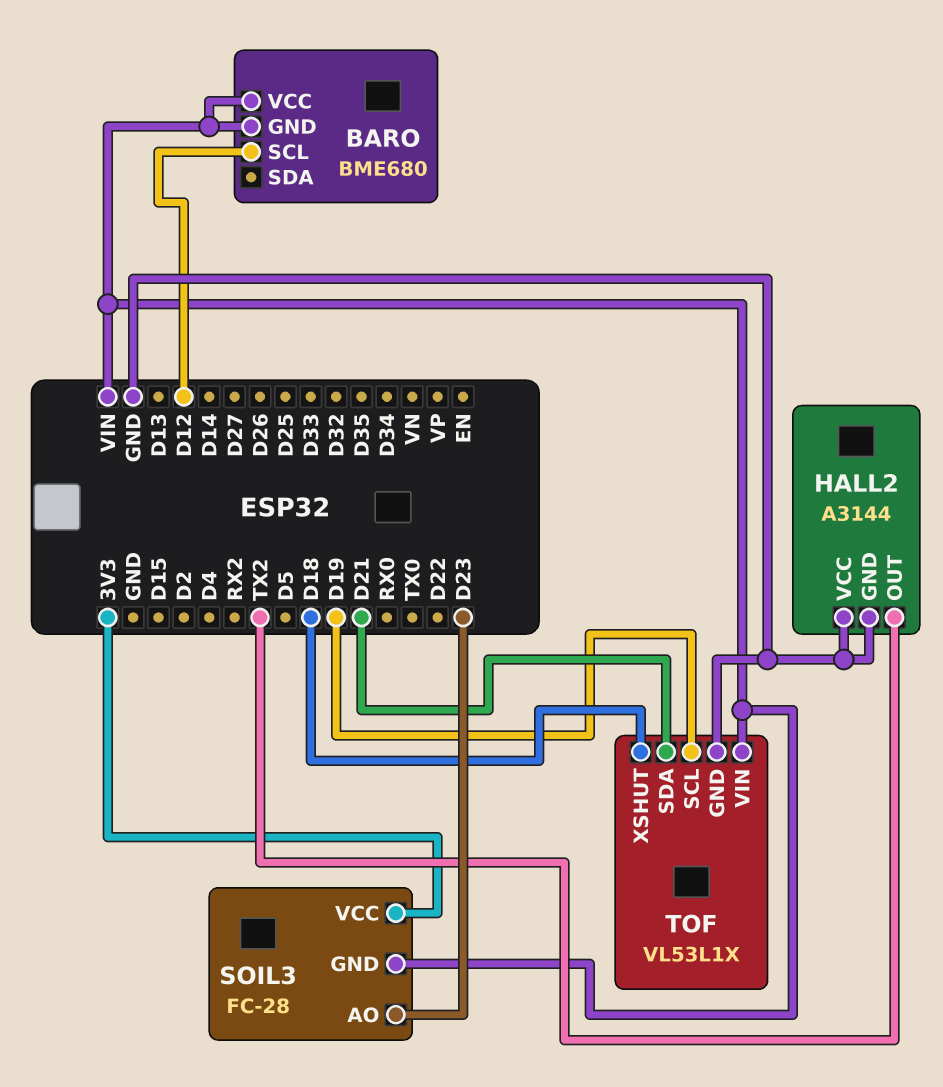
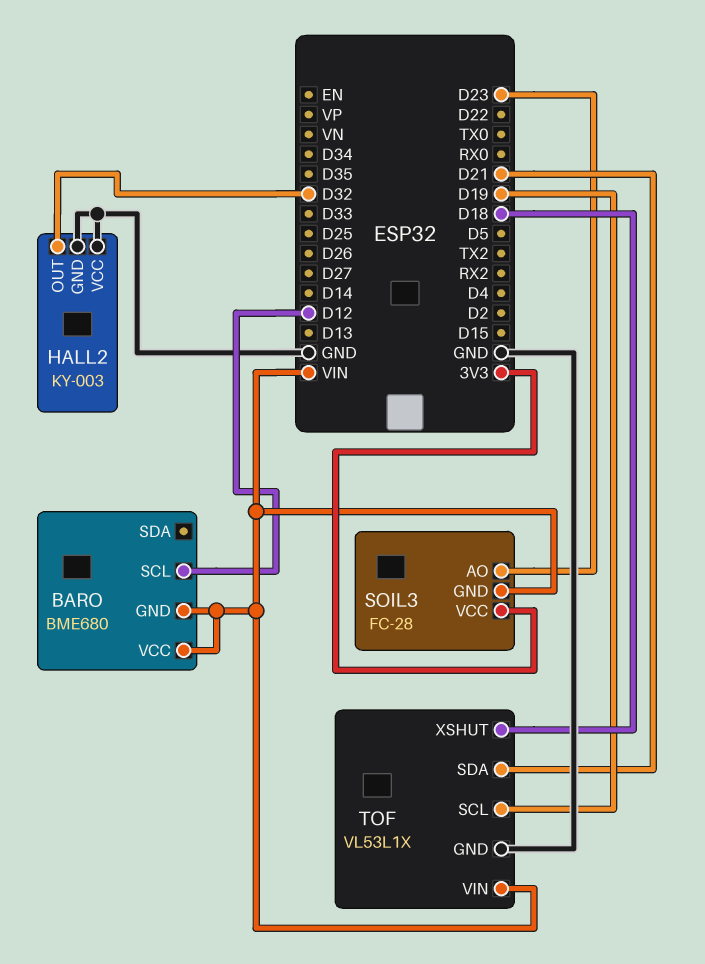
HALL2: A3144 -> KY-003
HALL2 pin OUT: TX2 -> D32

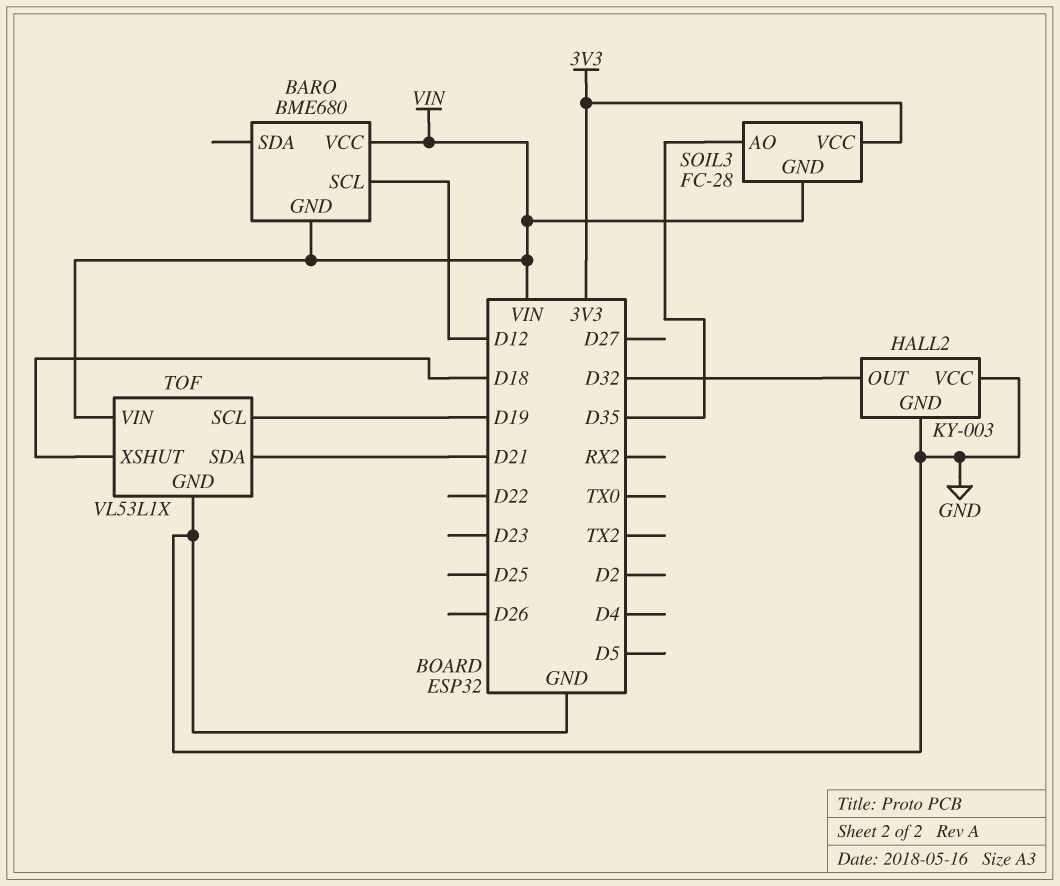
SOIL3 pin AO: D23 -> D35

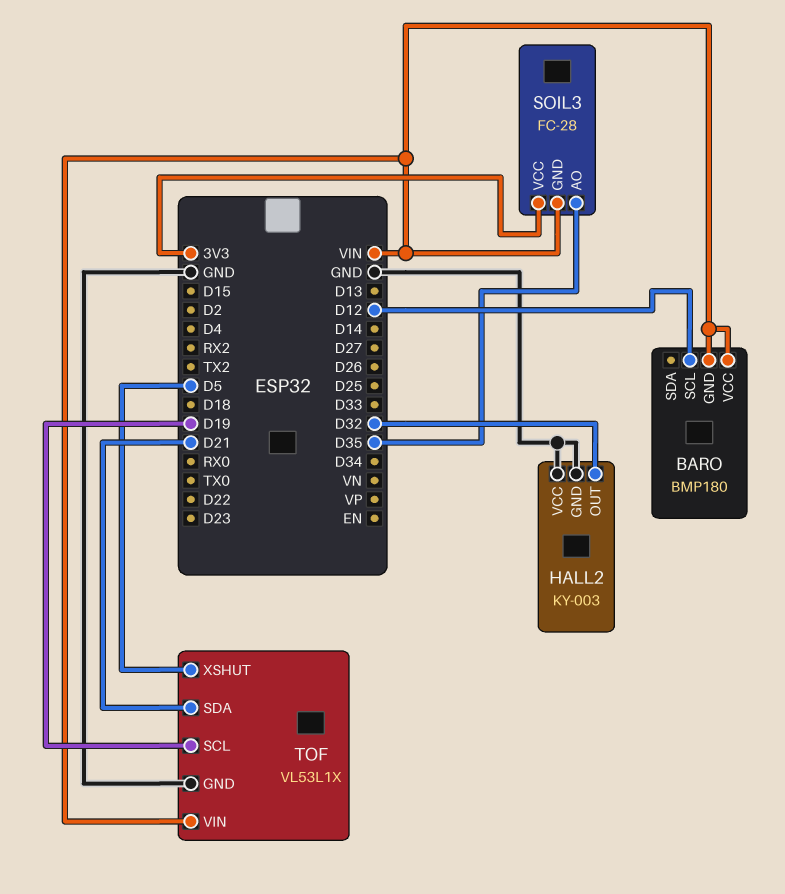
BARO: BME680 -> BMP180
TOF pin XSHUT: D18 -> D5

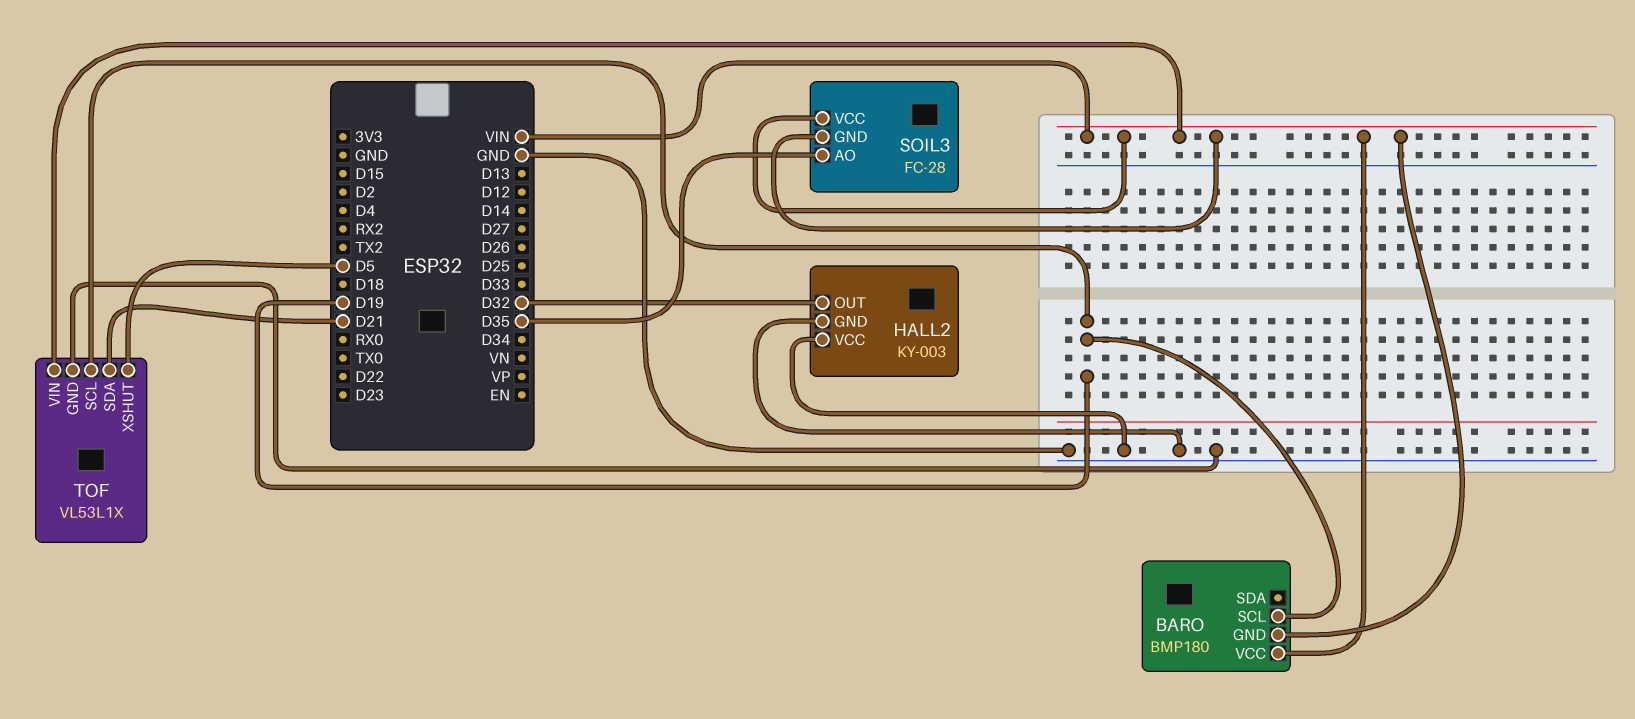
BARO pin SCL: D12 -> D19
SOIL3 pin VCC: 3V3 -> VIN

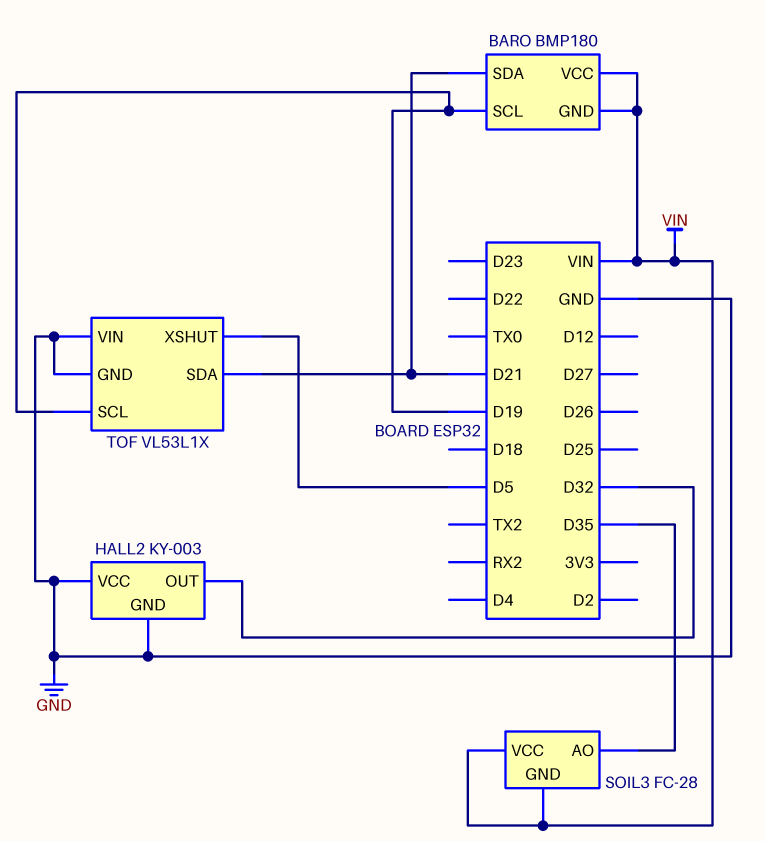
BARO pin SDA: none -> D21
TOF pin VIN: VIN -> GND

